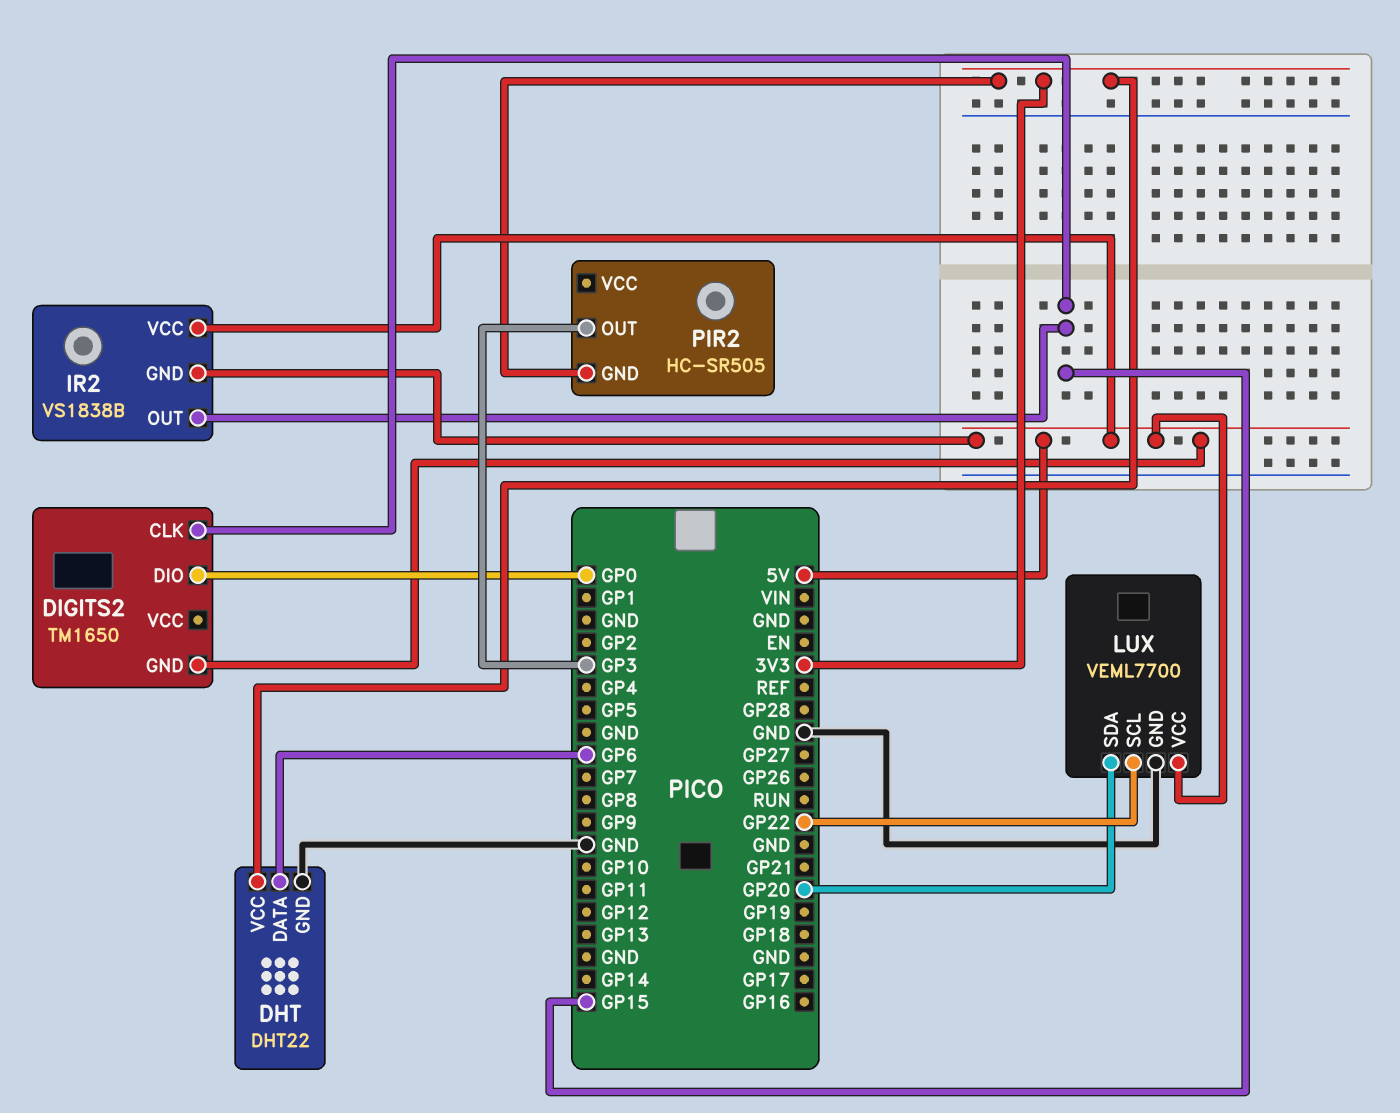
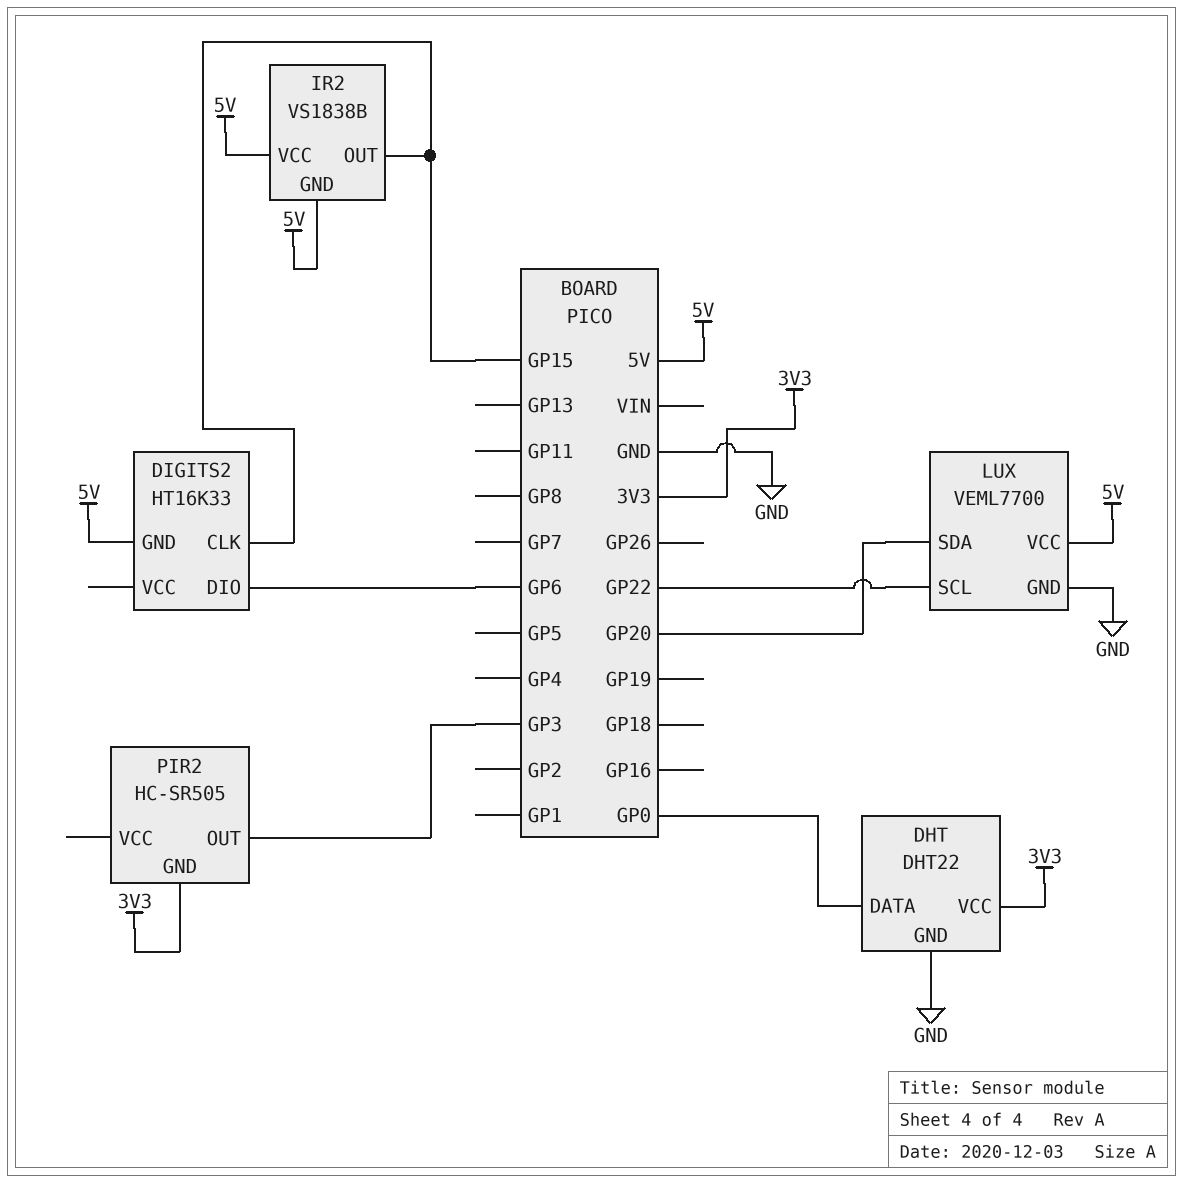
DHT pin DATA: GP6 -> GP0
DIGITS2: TM1650 -> HT16K33
DIGITS2 pin DIO: GP0 -> GP6

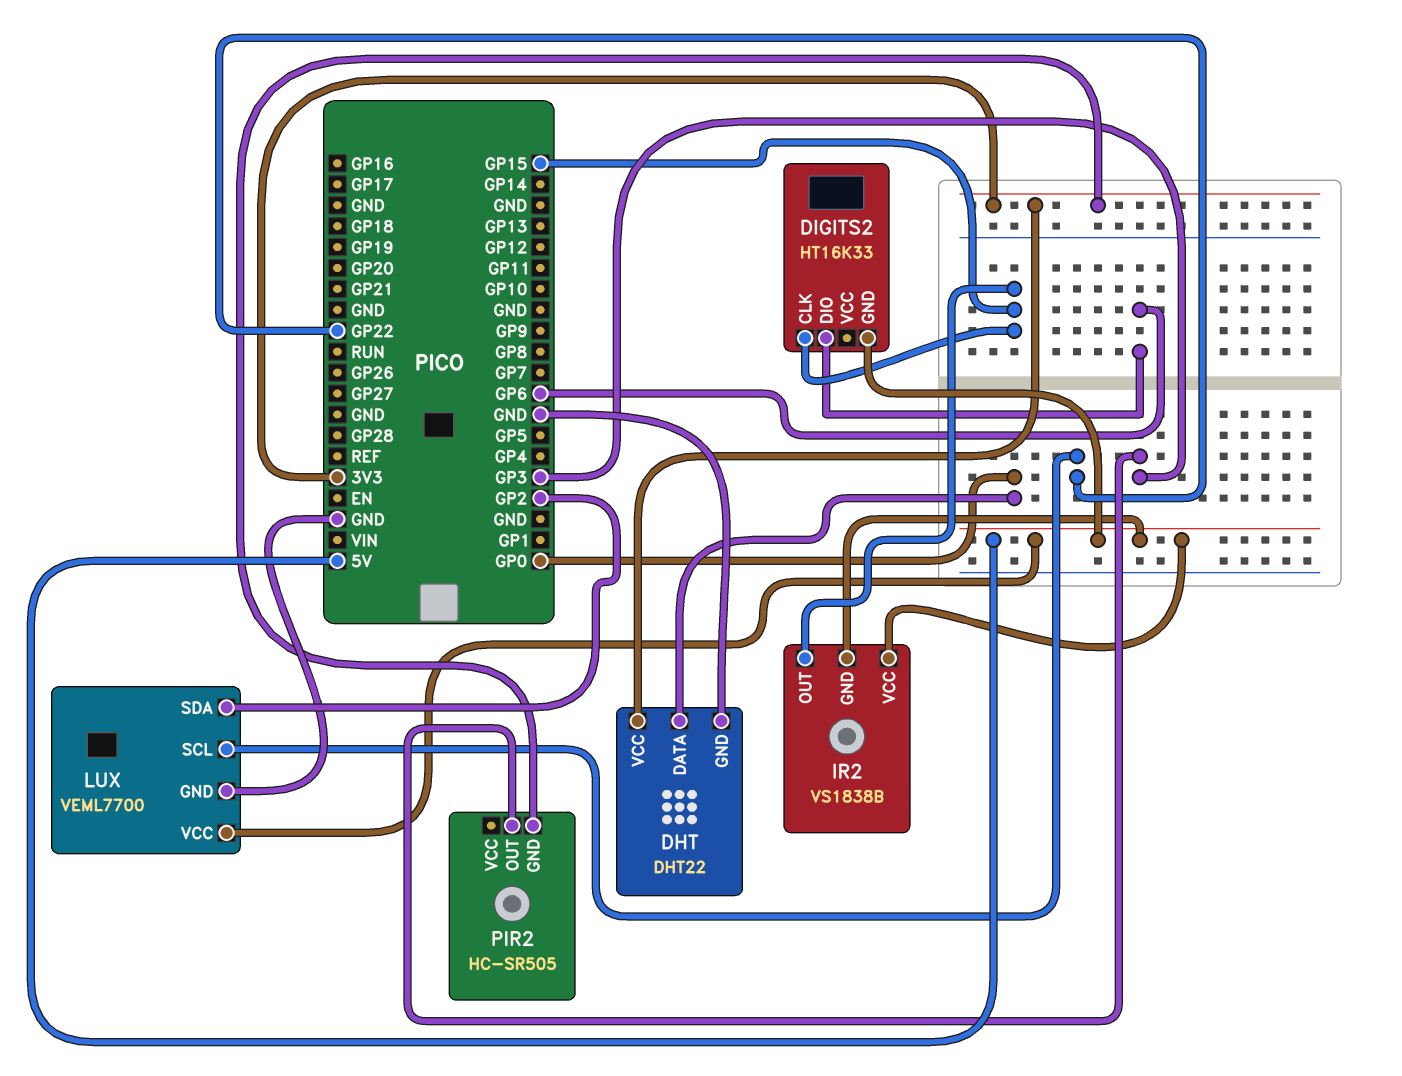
LUX pin SDA: GP20 -> GP2

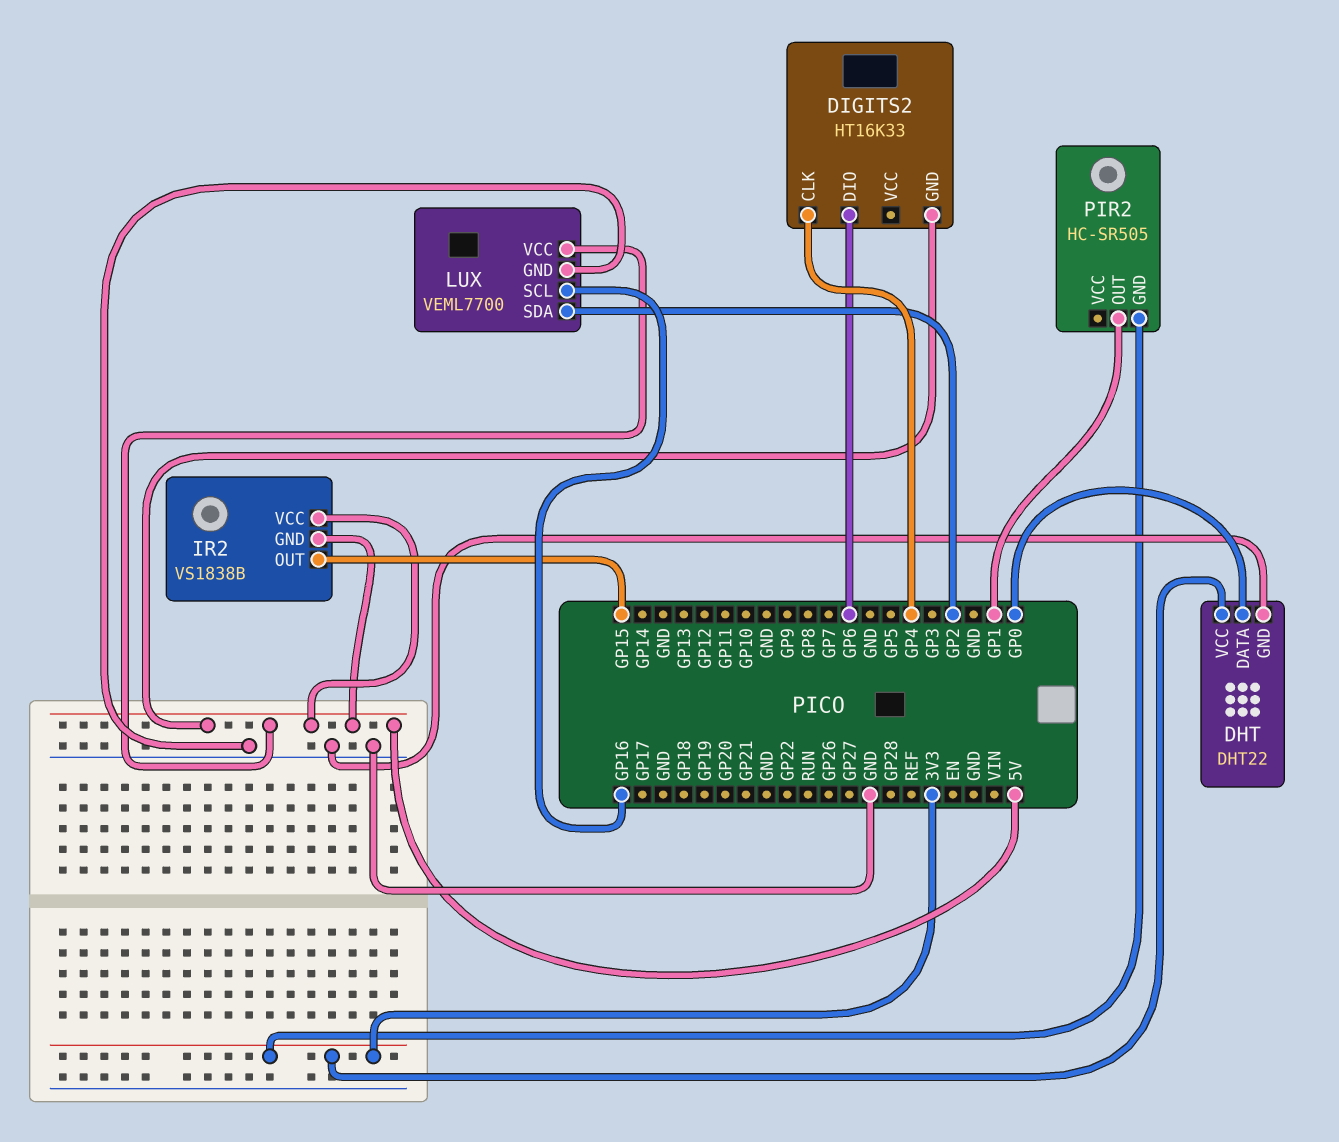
DIGITS2 pin CLK: GP15 -> GP4
LUX pin SCL: GP22 -> GP16
PIR2 pin OUT: GP3 -> GP1

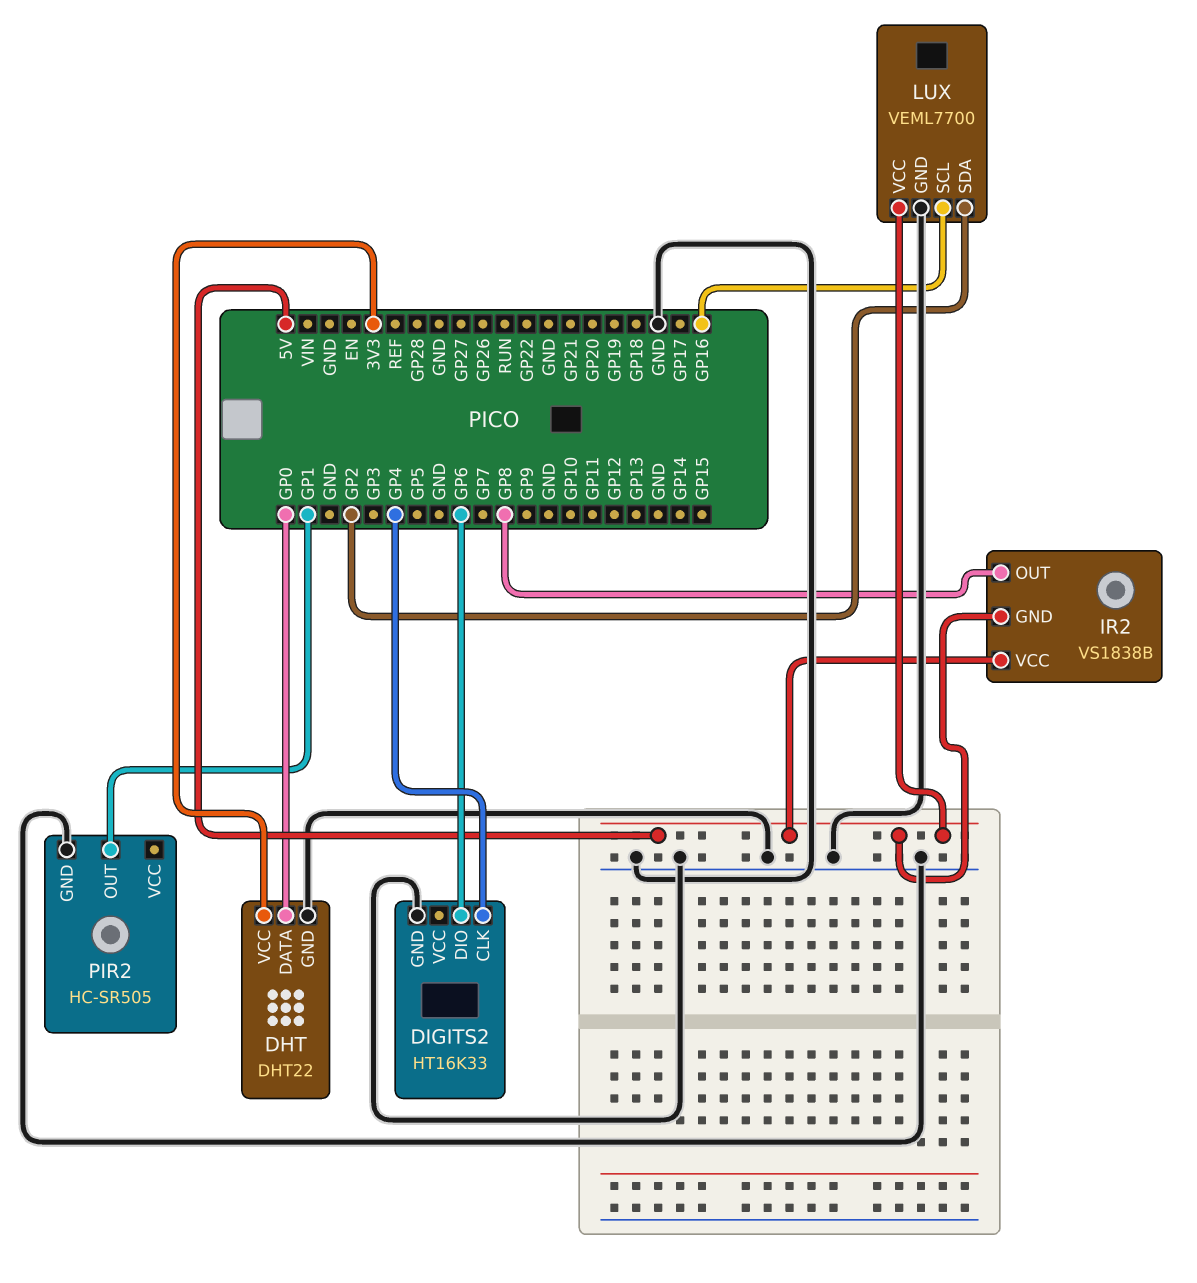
DIGITS2 pin GND: 5V -> GND
IR2 pin OUT: GP15 -> GP8
PIR2 pin GND: 3V3 -> GND

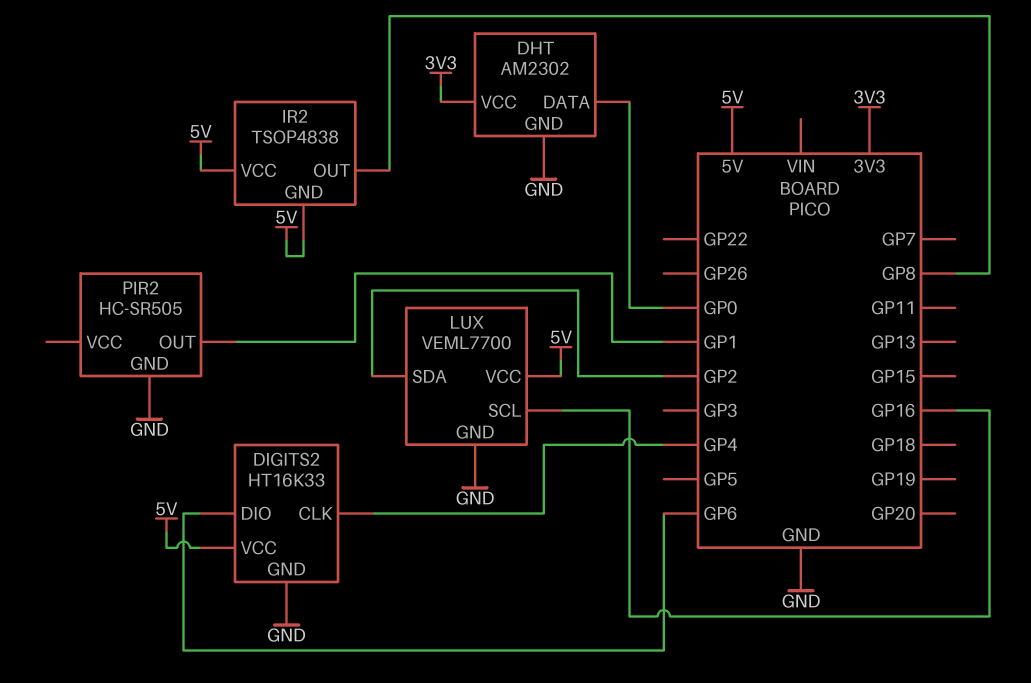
DHT: DHT22 -> AM2302
DIGITS2 pin VCC: none -> 5V
IR2: VS1838B -> TSOP4838

